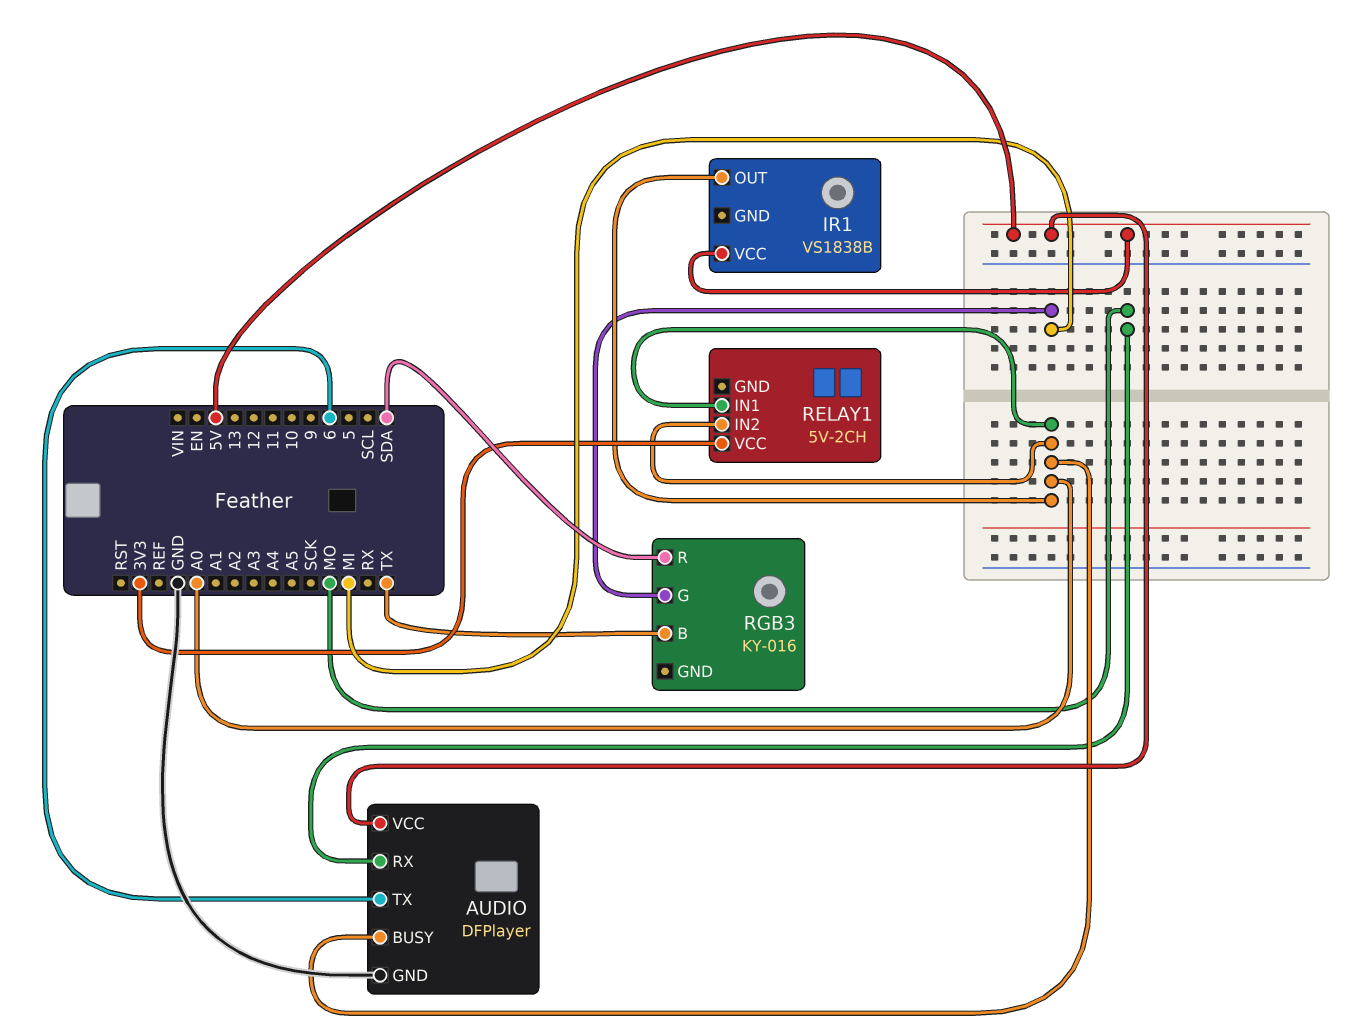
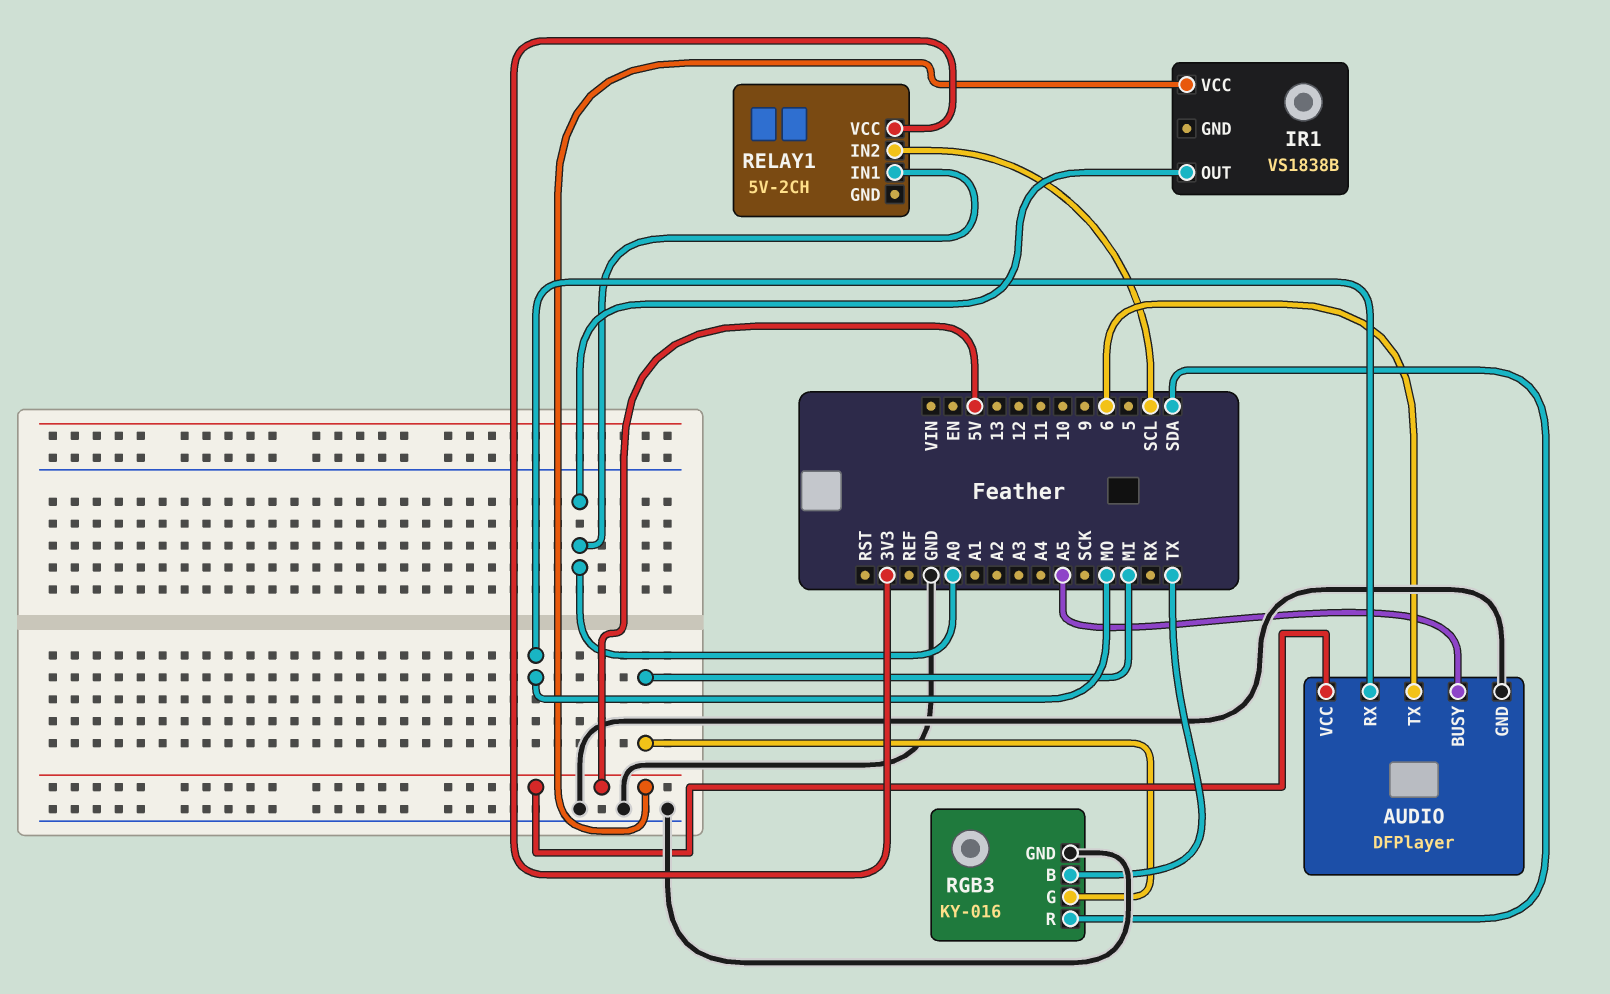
AUDIO pin BUSY: A0 -> A5
RELAY1 pin IN2: A0 -> SCL
RGB3 pin GND: none -> GND

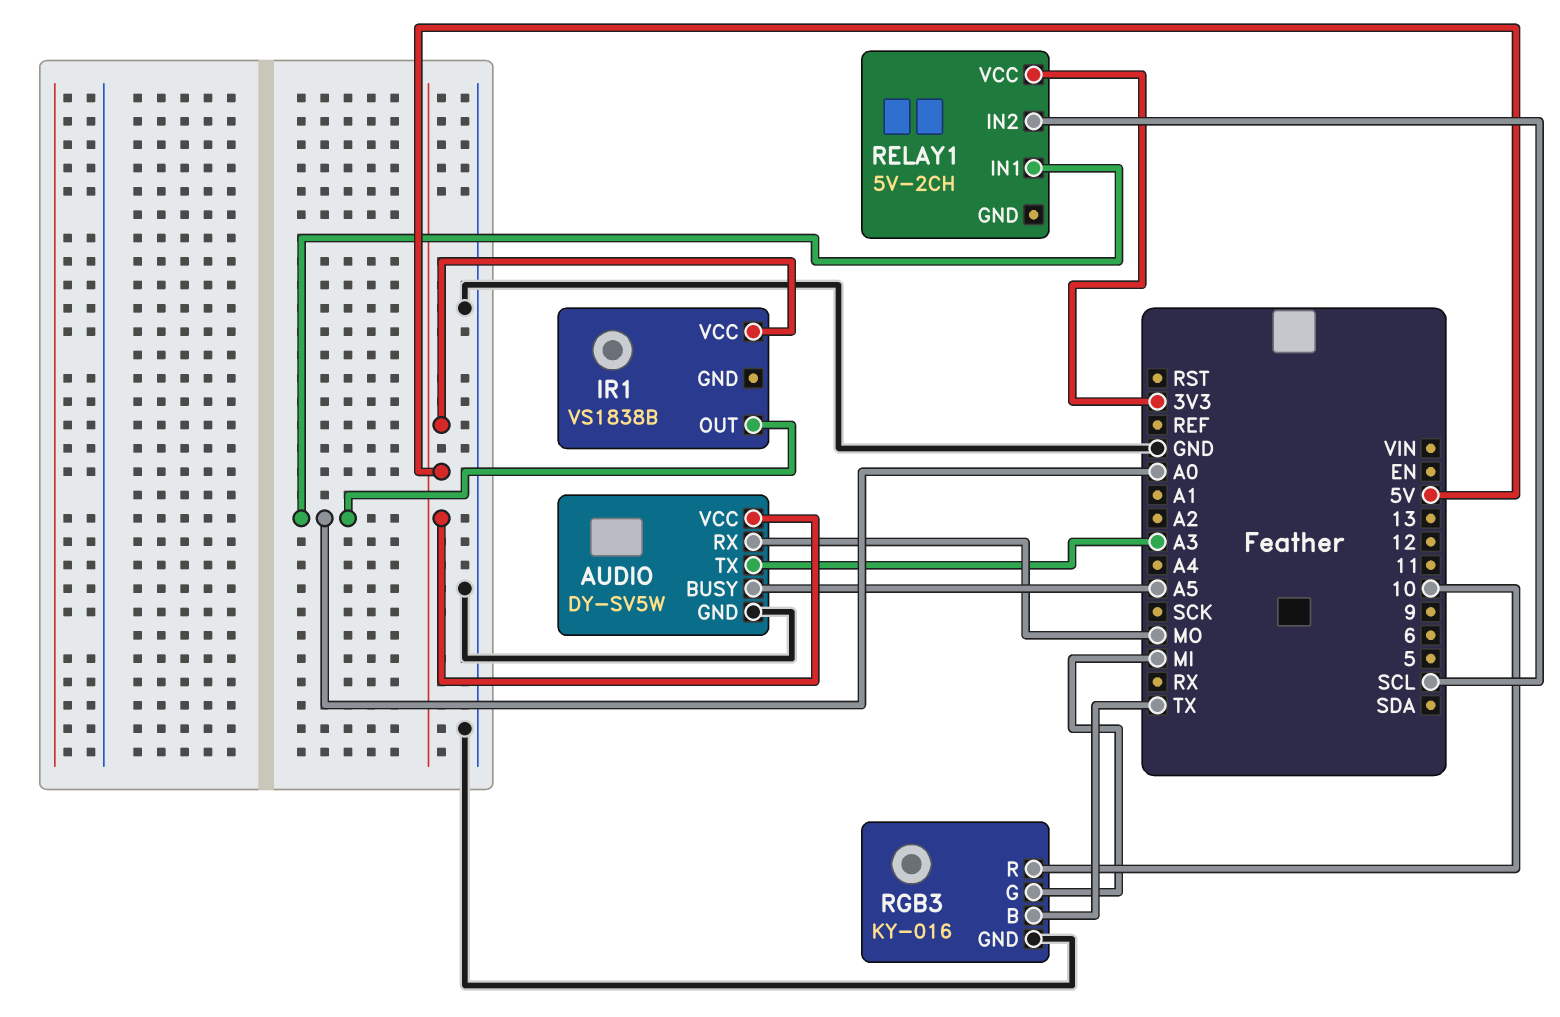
AUDIO: DFPlayer -> DY-SV5W
AUDIO pin TX: 6 -> A3
RGB3 pin R: SDA -> 10

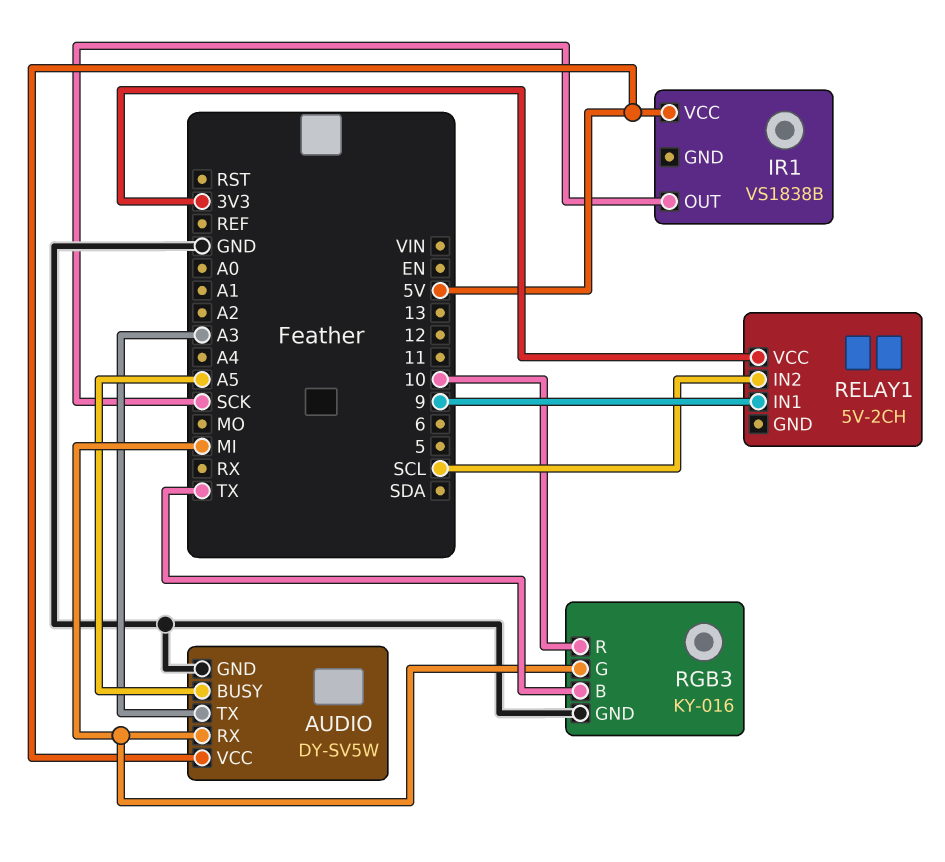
AUDIO pin RX: MO -> MI
IR1 pin OUT: A0 -> SCK
RELAY1 pin IN1: A0 -> 9

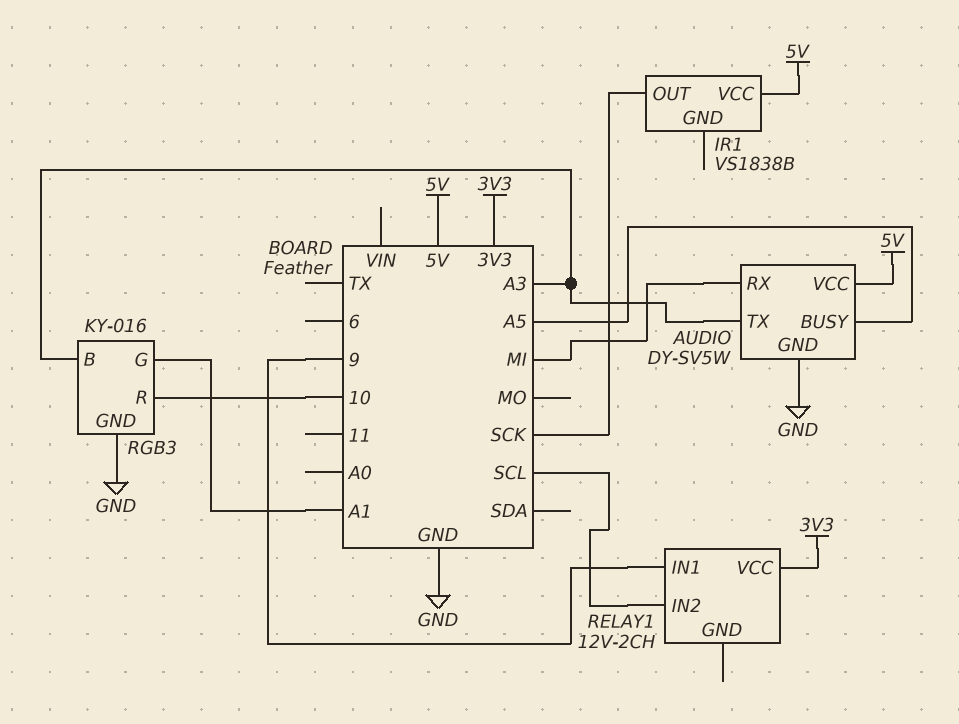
RELAY1: 5V-2CH -> 12V-2CH
RGB3 pin B: TX -> A3
RGB3 pin G: MI -> A1

